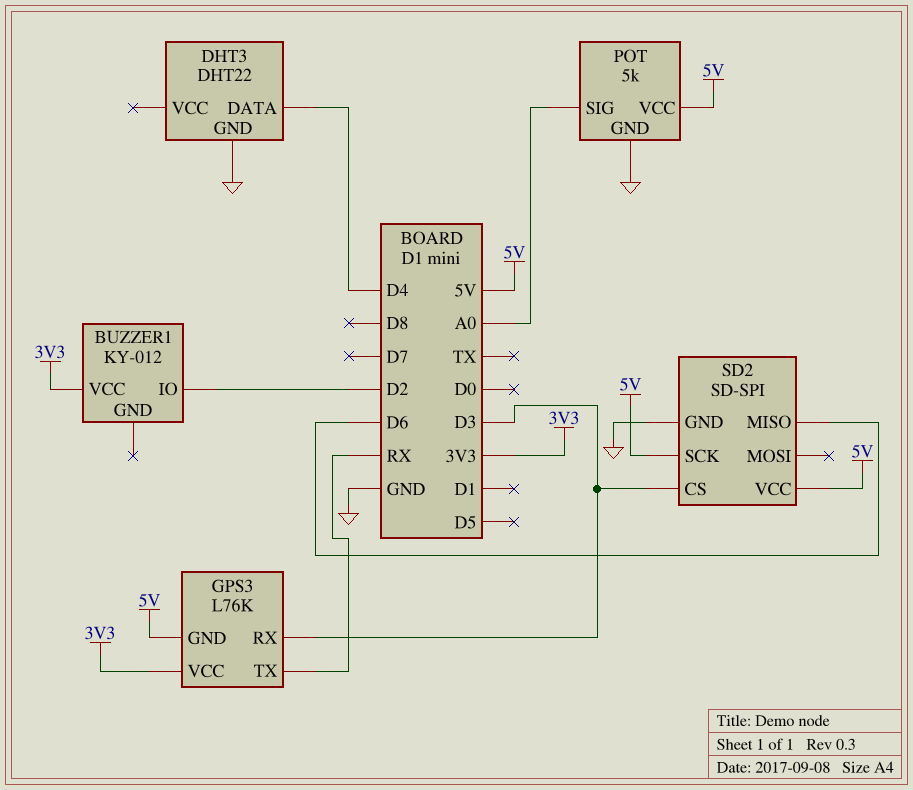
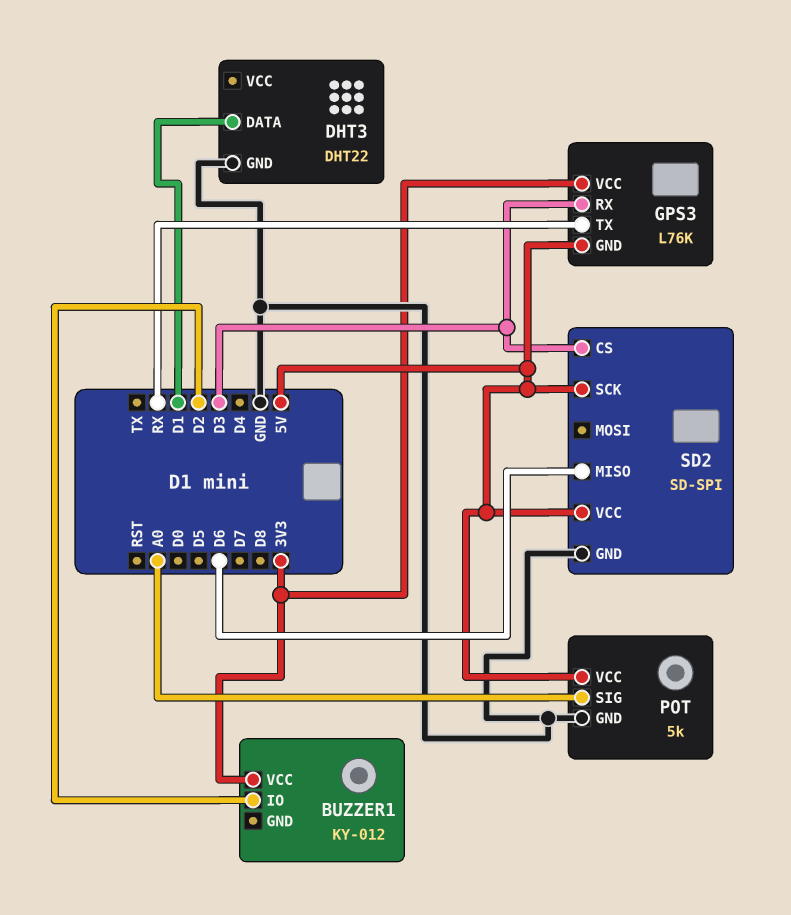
DHT3 pin DATA: D4 -> D1

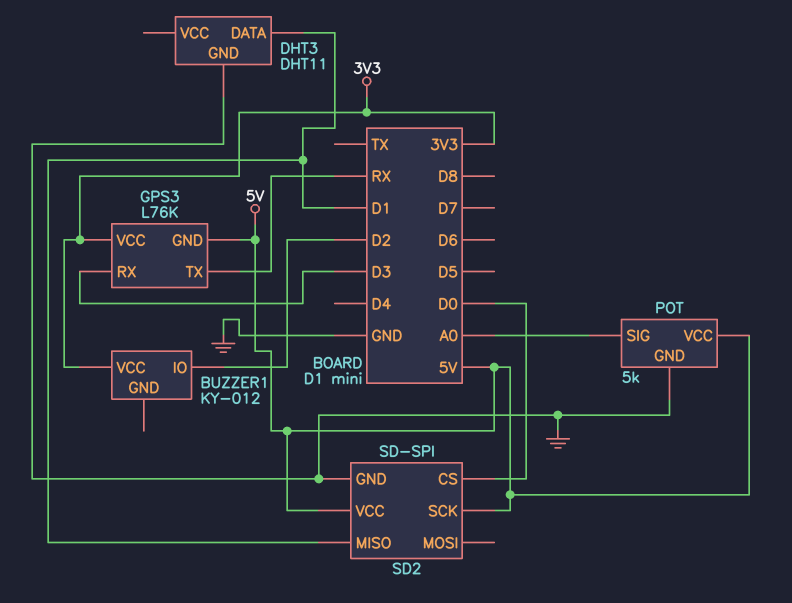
DHT3: DHT22 -> DHT11
SD2 pin CS: D3 -> D0
SD2 pin MISO: D6 -> D1

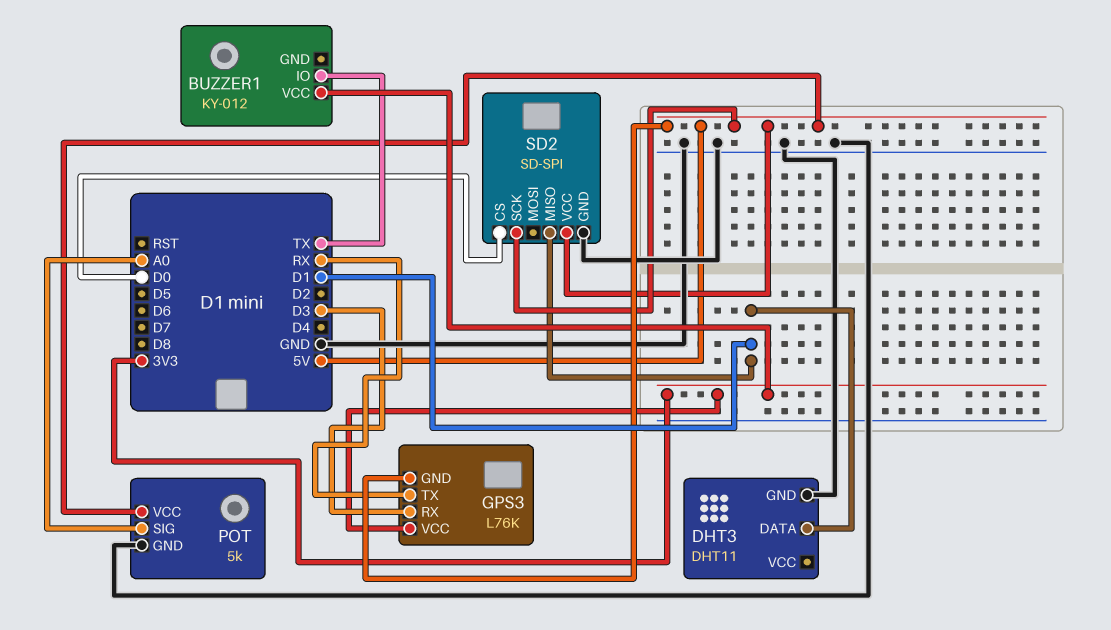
BUZZER1 pin IO: D2 -> TX

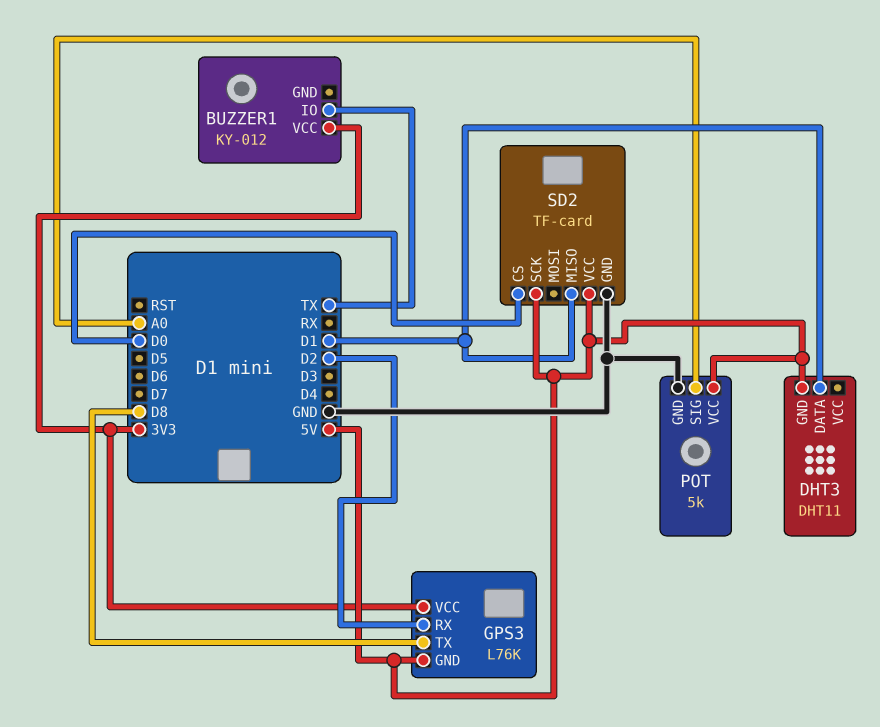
DHT3 pin GND: GND -> 5V
GPS3 pin RX: D3 -> D2
GPS3 pin TX: RX -> D8
SD2: SD-SPI -> TF-card

